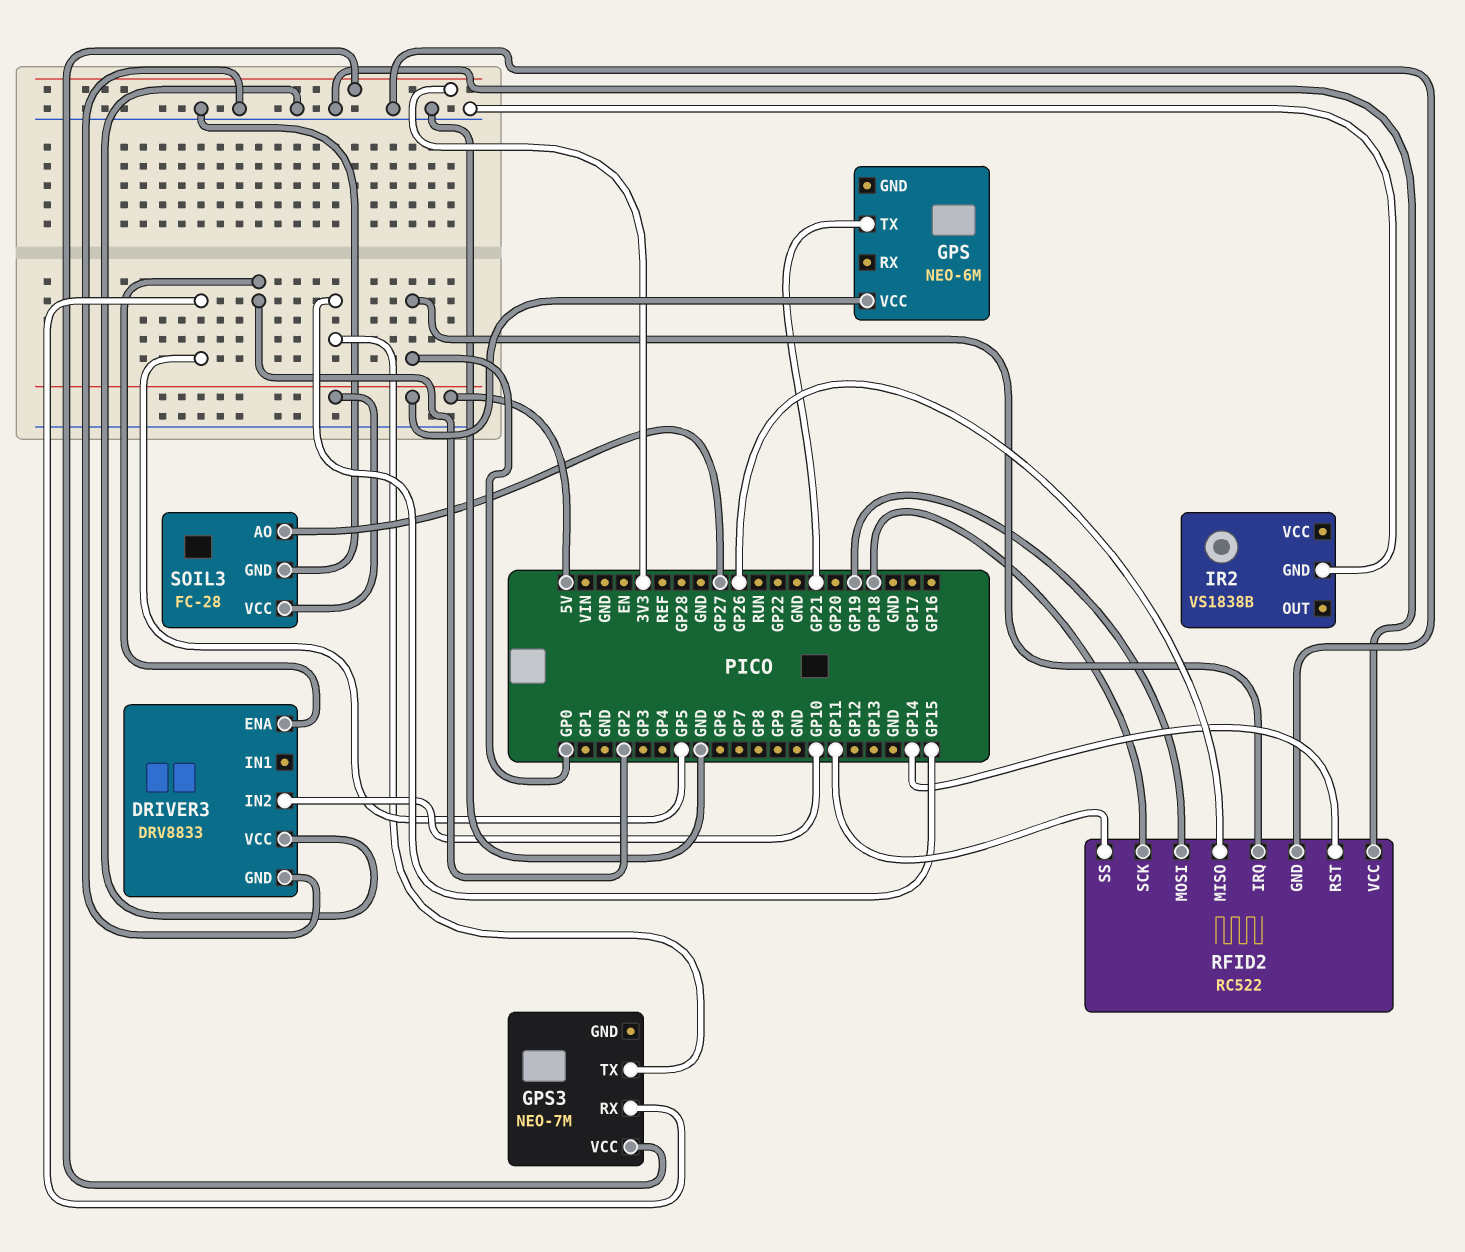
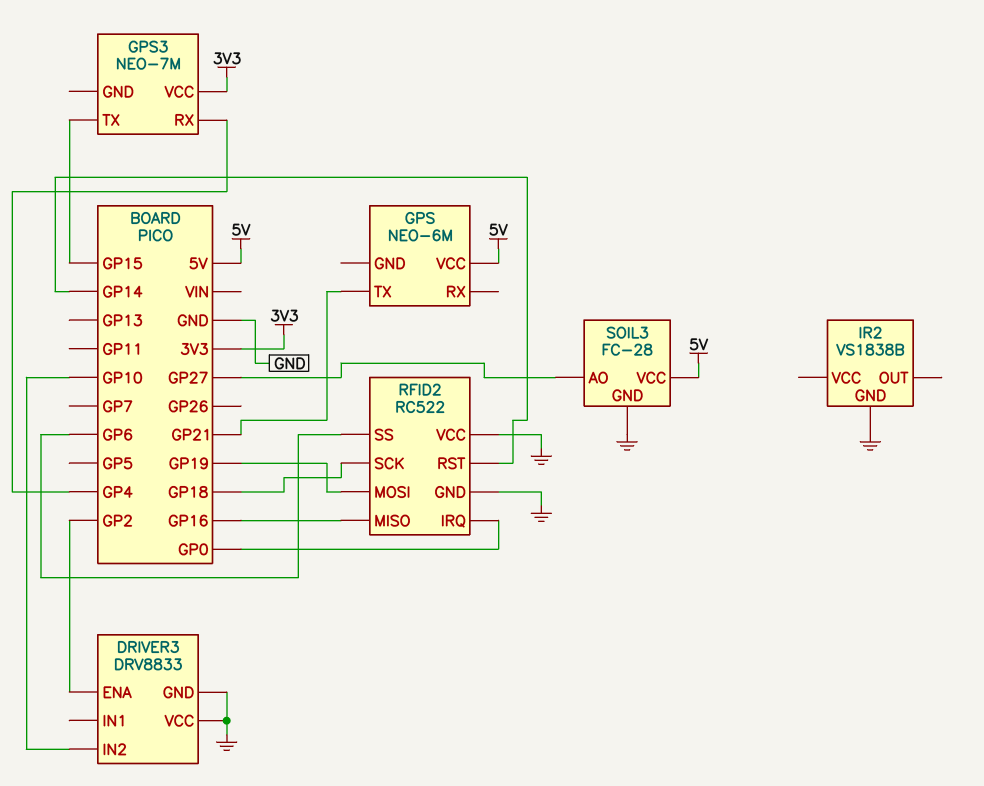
GPS3 pin RX: GP5 -> GP4
RFID2 pin MISO: GP26 -> GP16
RFID2 pin SS: GP11 -> GP6

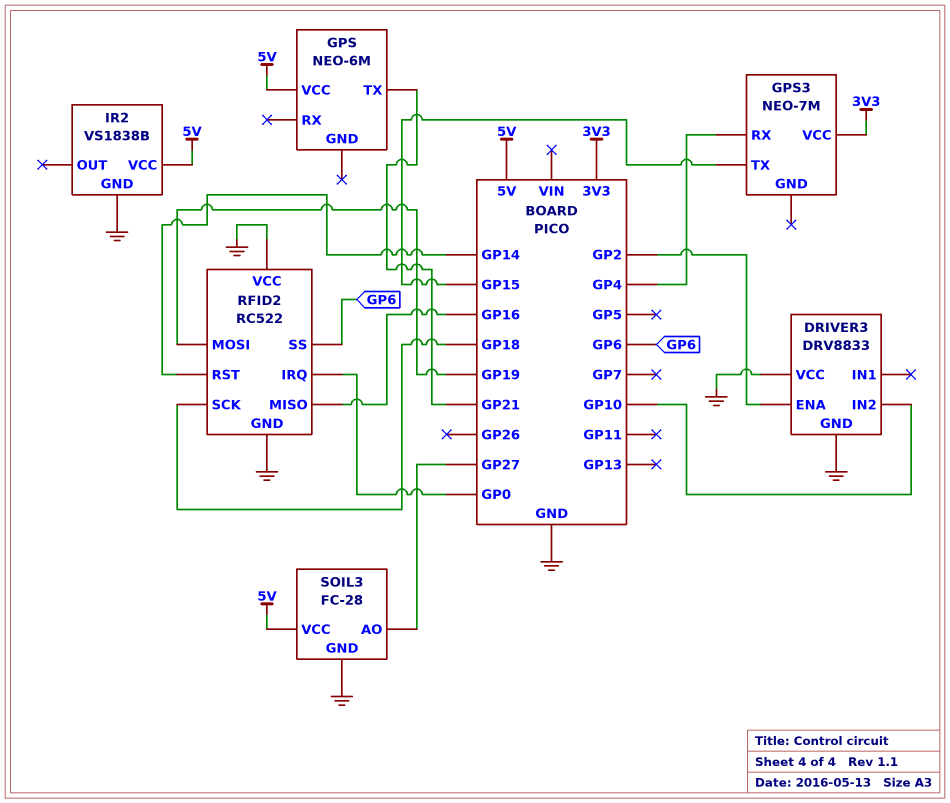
IR2 pin VCC: none -> 5V

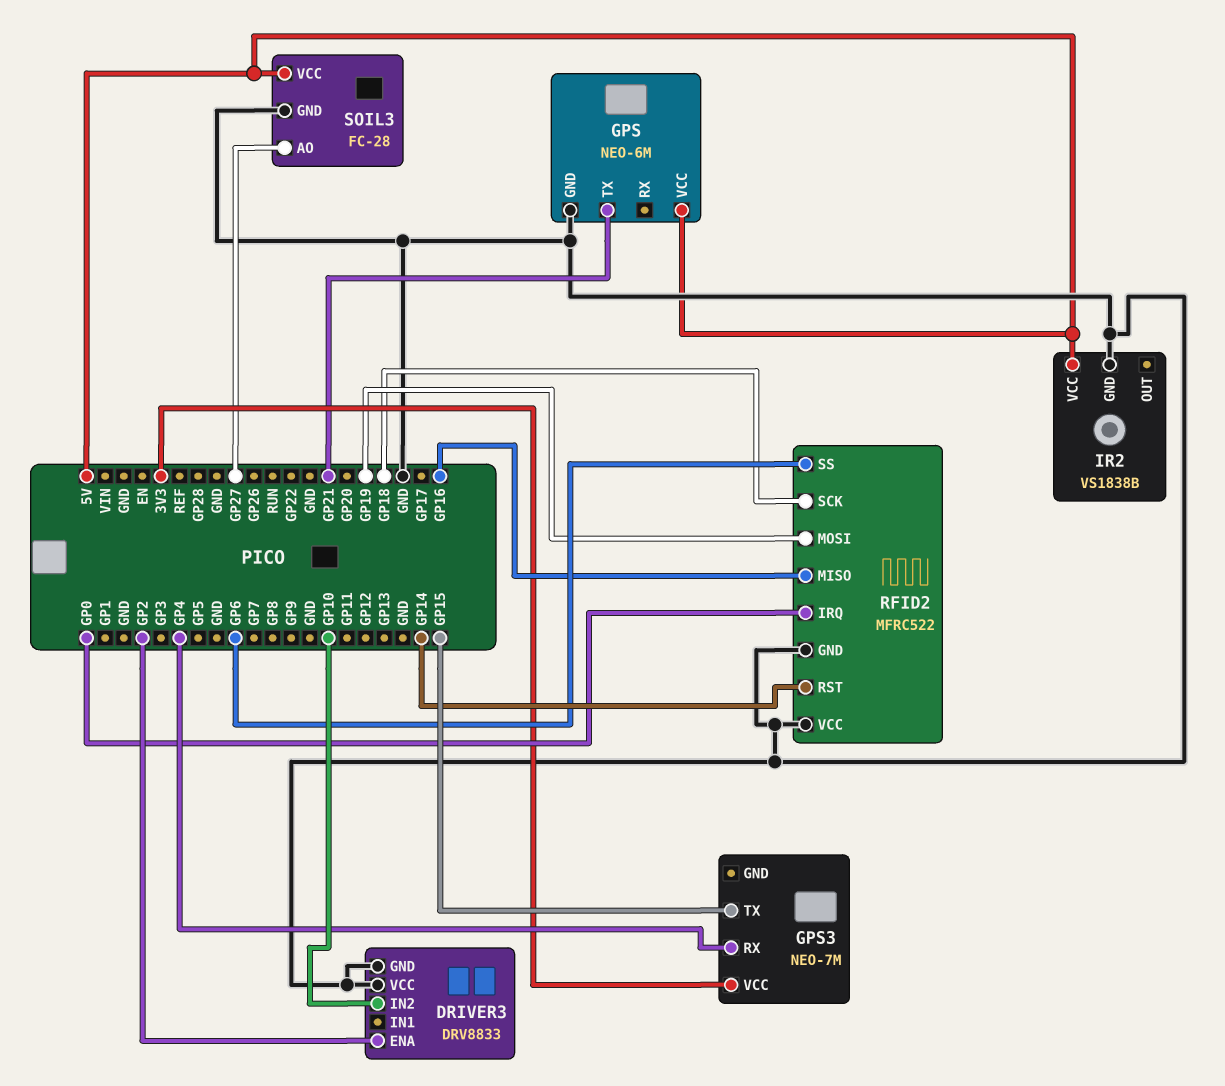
GPS pin GND: none -> GND
RFID2: RC522 -> MFRC522

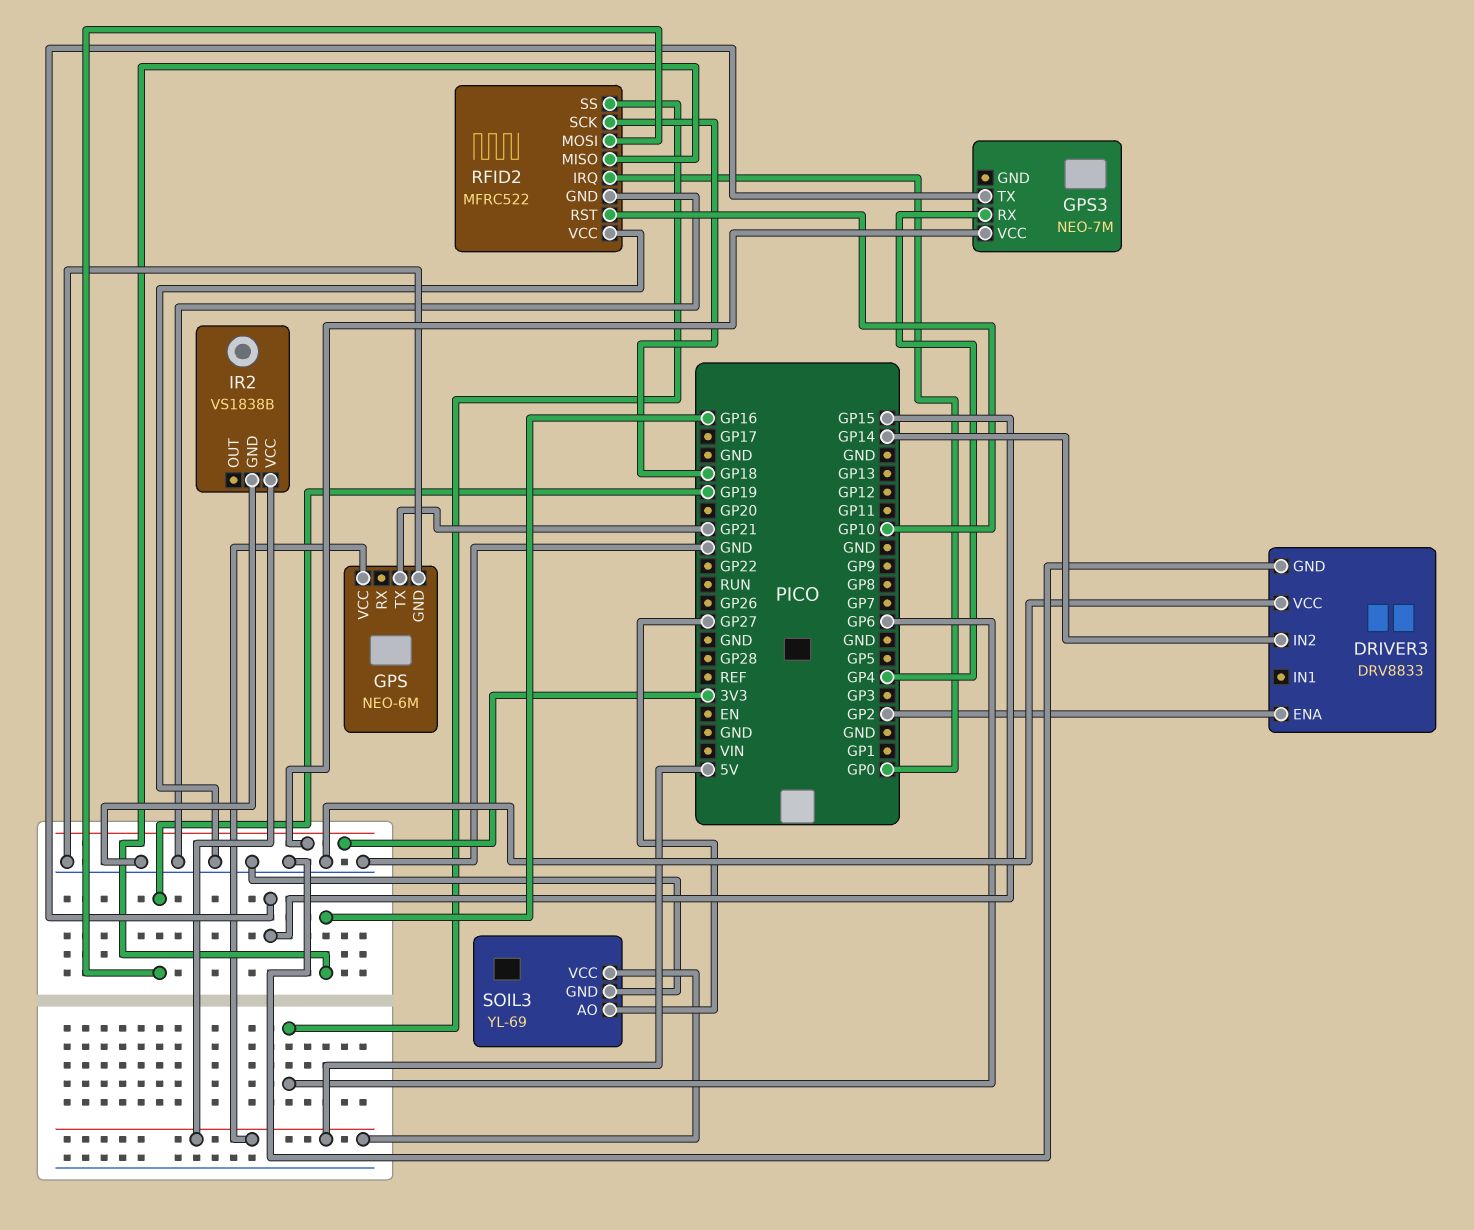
DRIVER3 pin IN2: GP10 -> GP14
RFID2 pin RST: GP14 -> GP10
SOIL3: FC-28 -> YL-69

